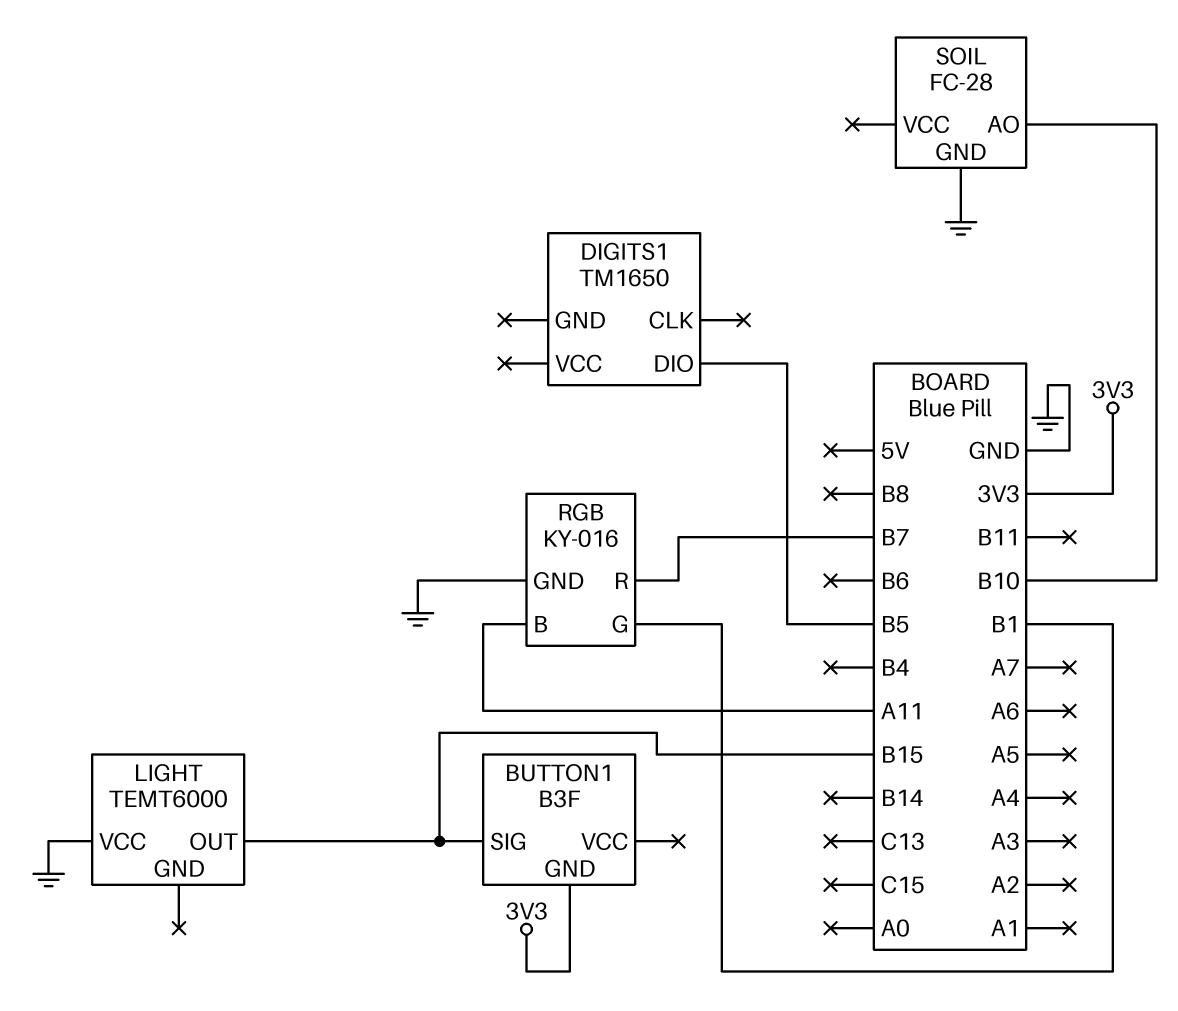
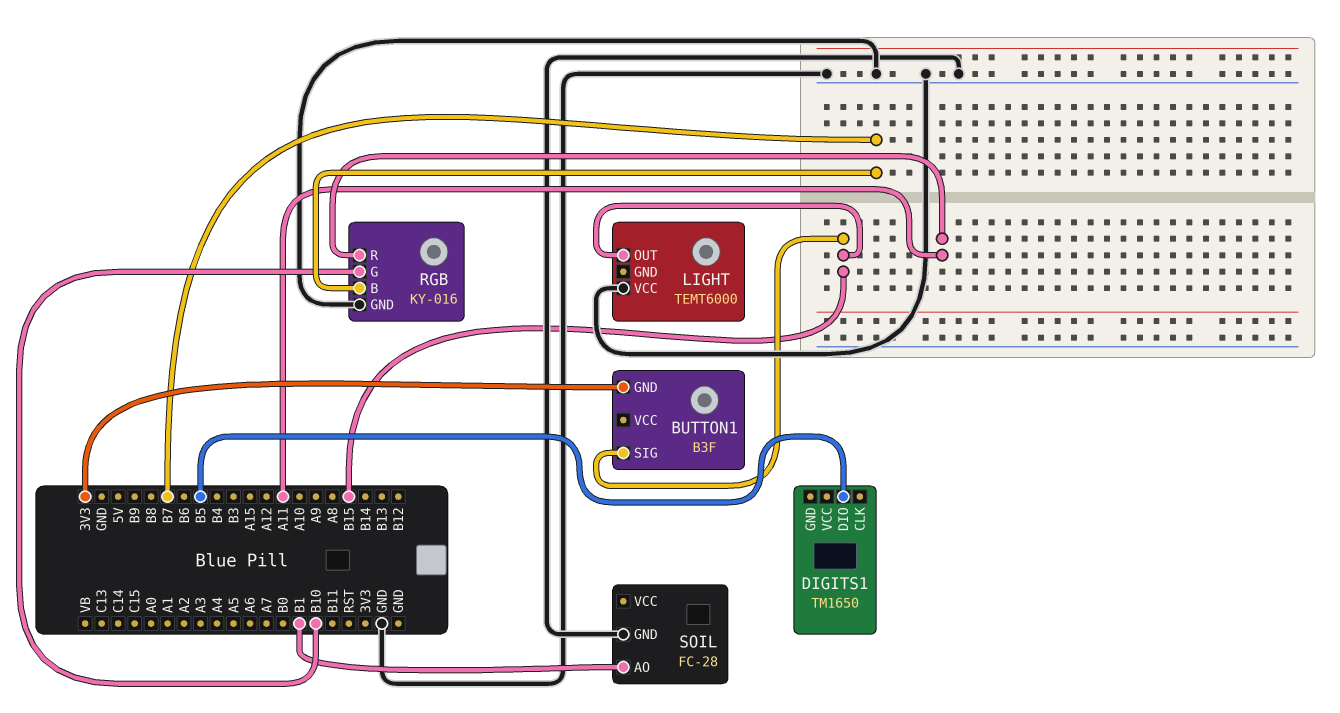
RGB pin B: A11 -> B7
RGB pin G: B1 -> B10
RGB pin R: B7 -> A11
SOIL pin AO: B10 -> B1

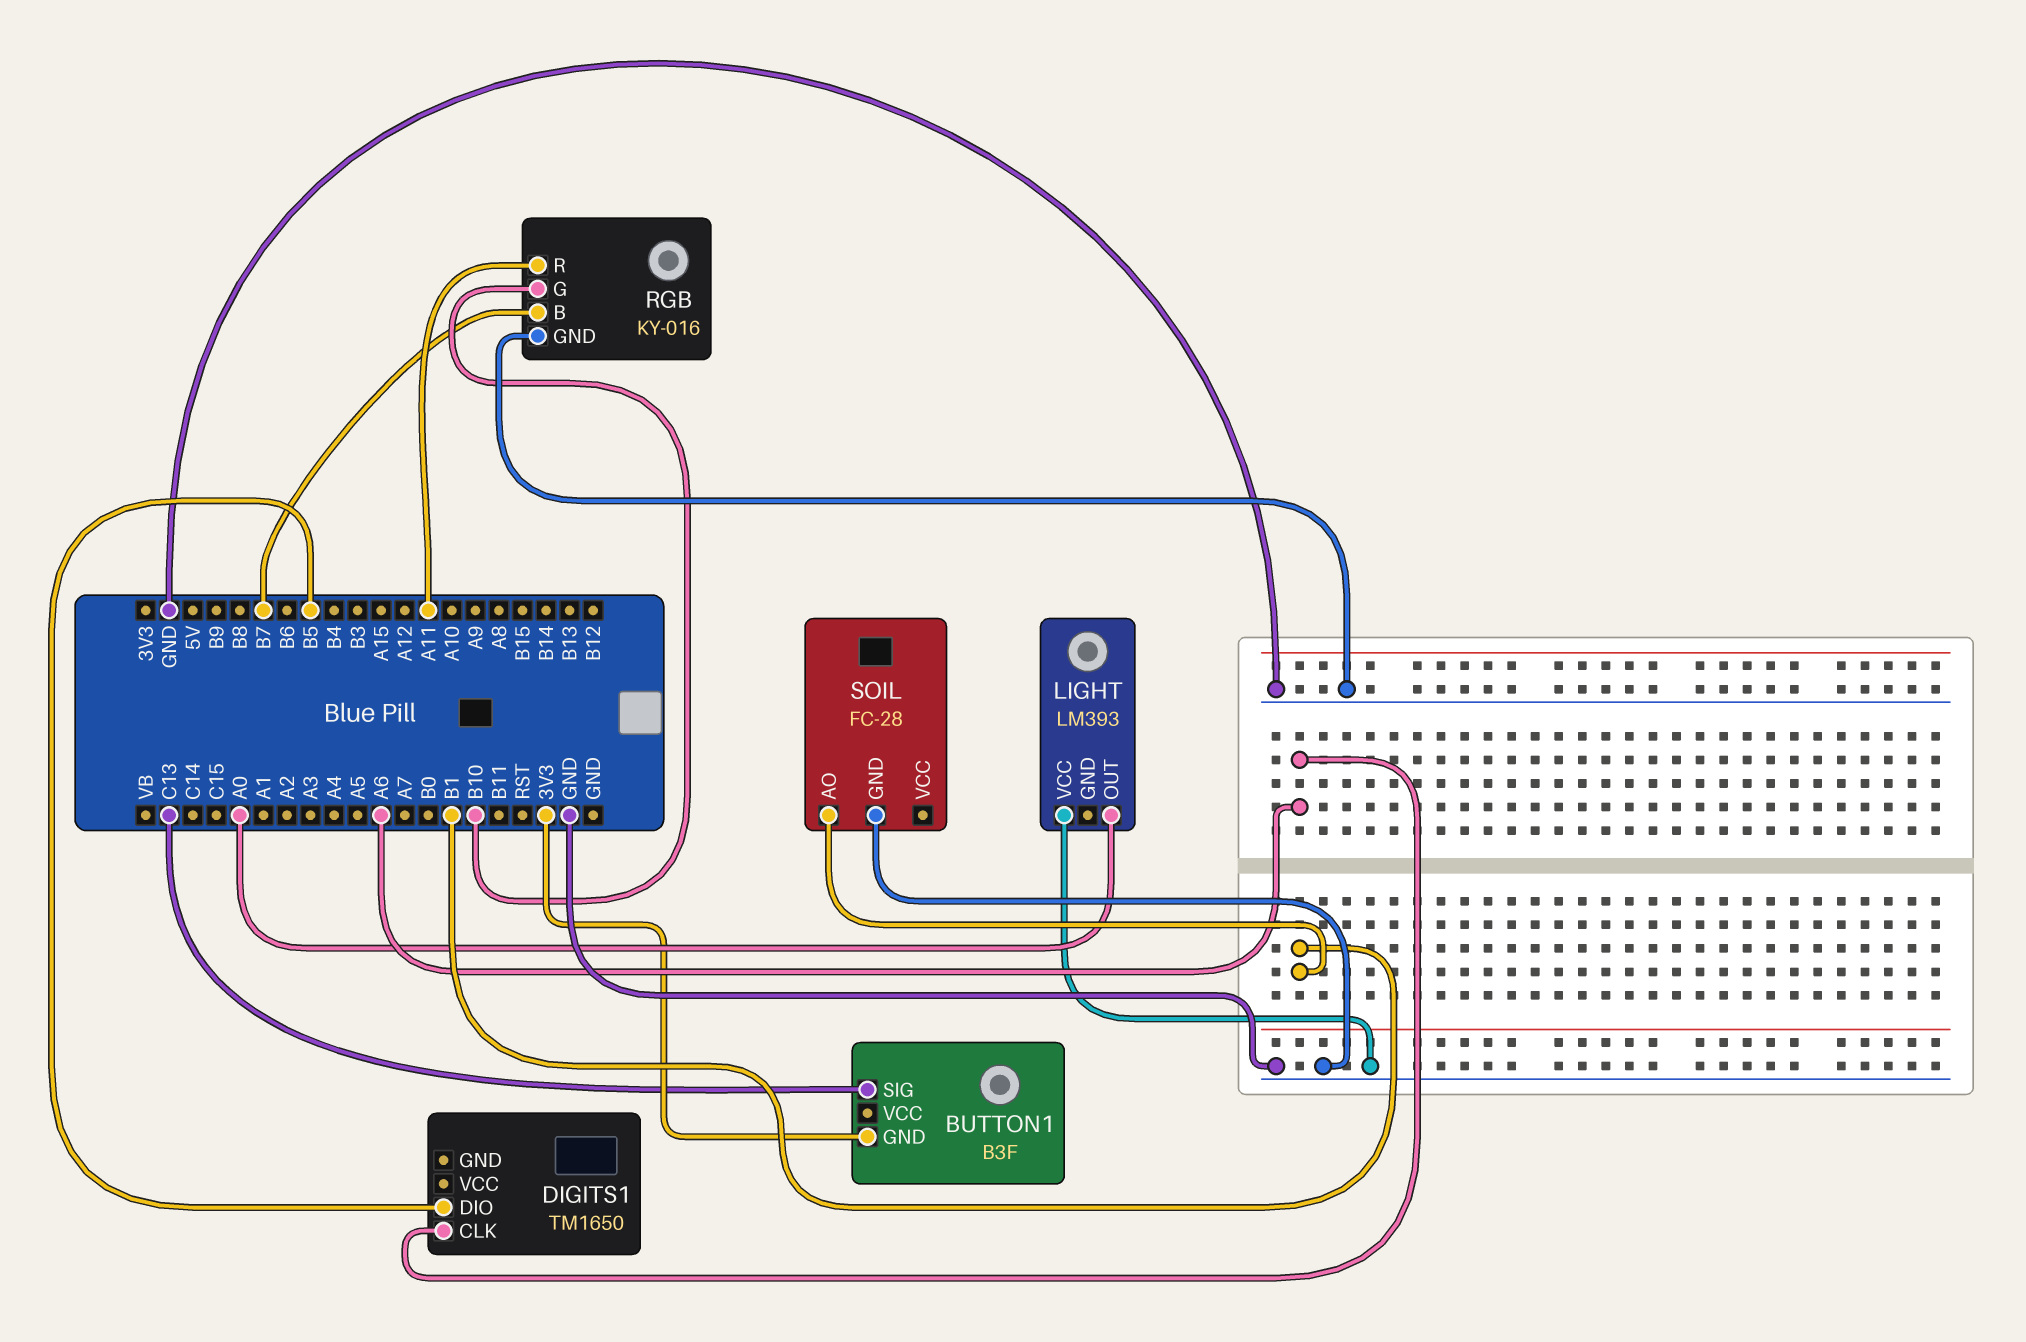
BUTTON1 pin SIG: B15 -> C13
DIGITS1 pin CLK: none -> A6
LIGHT: TEMT6000 -> LM393
LIGHT pin OUT: B15 -> A0

